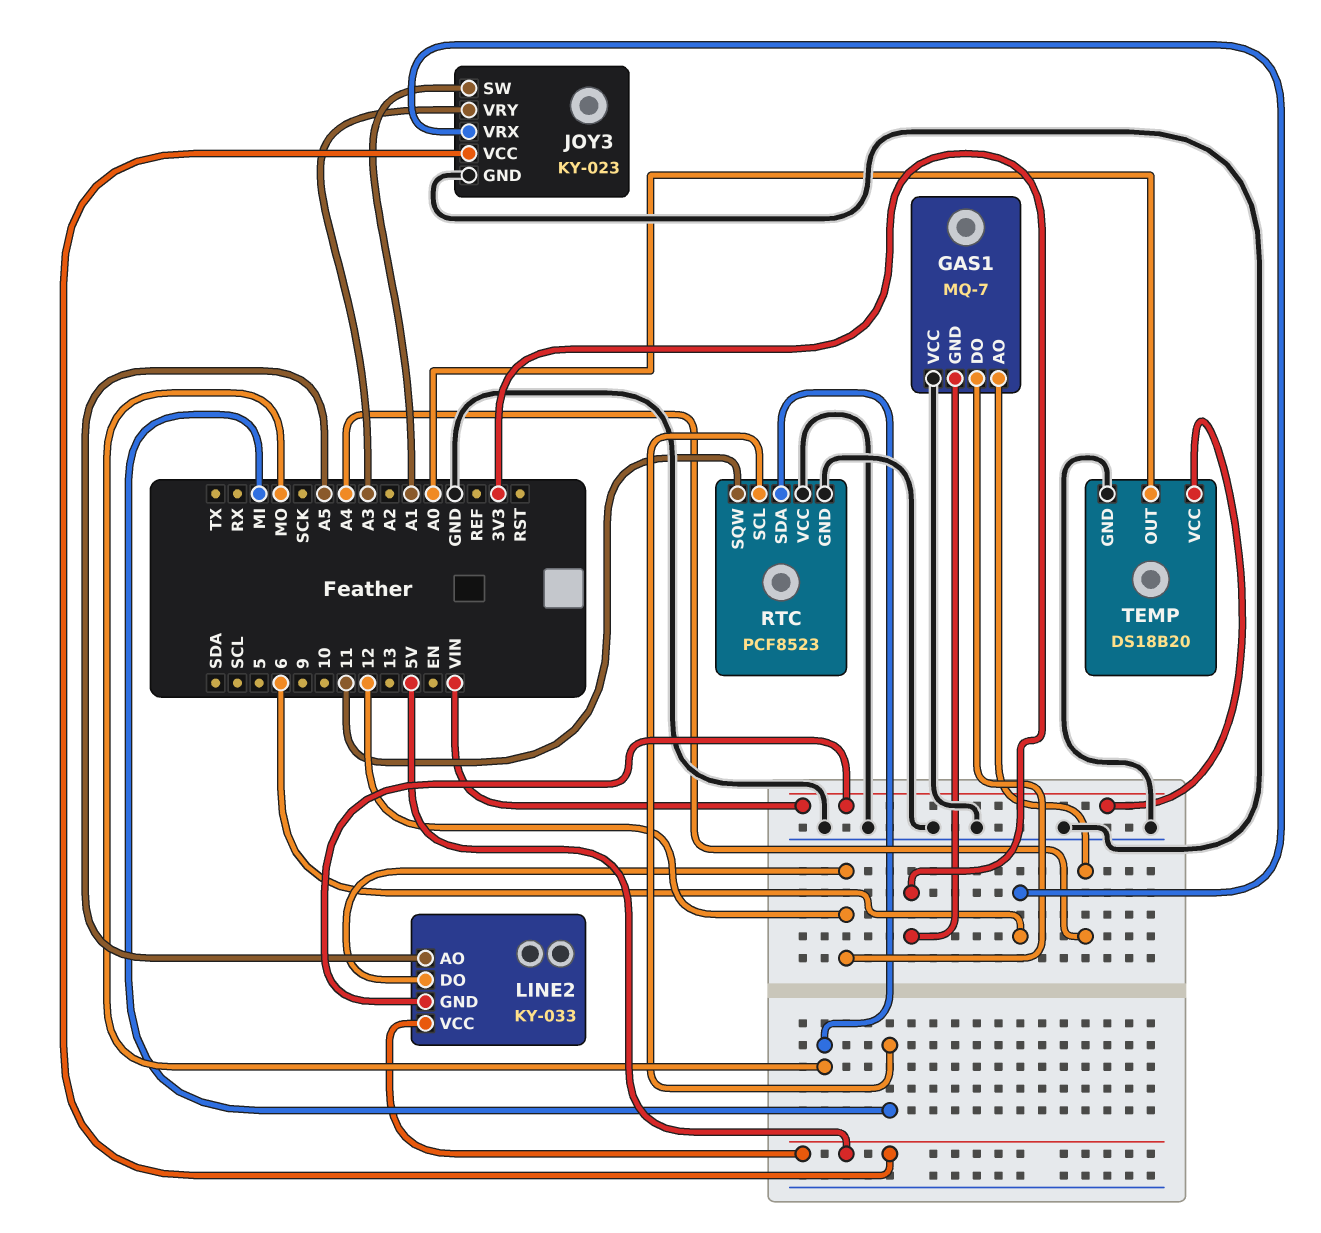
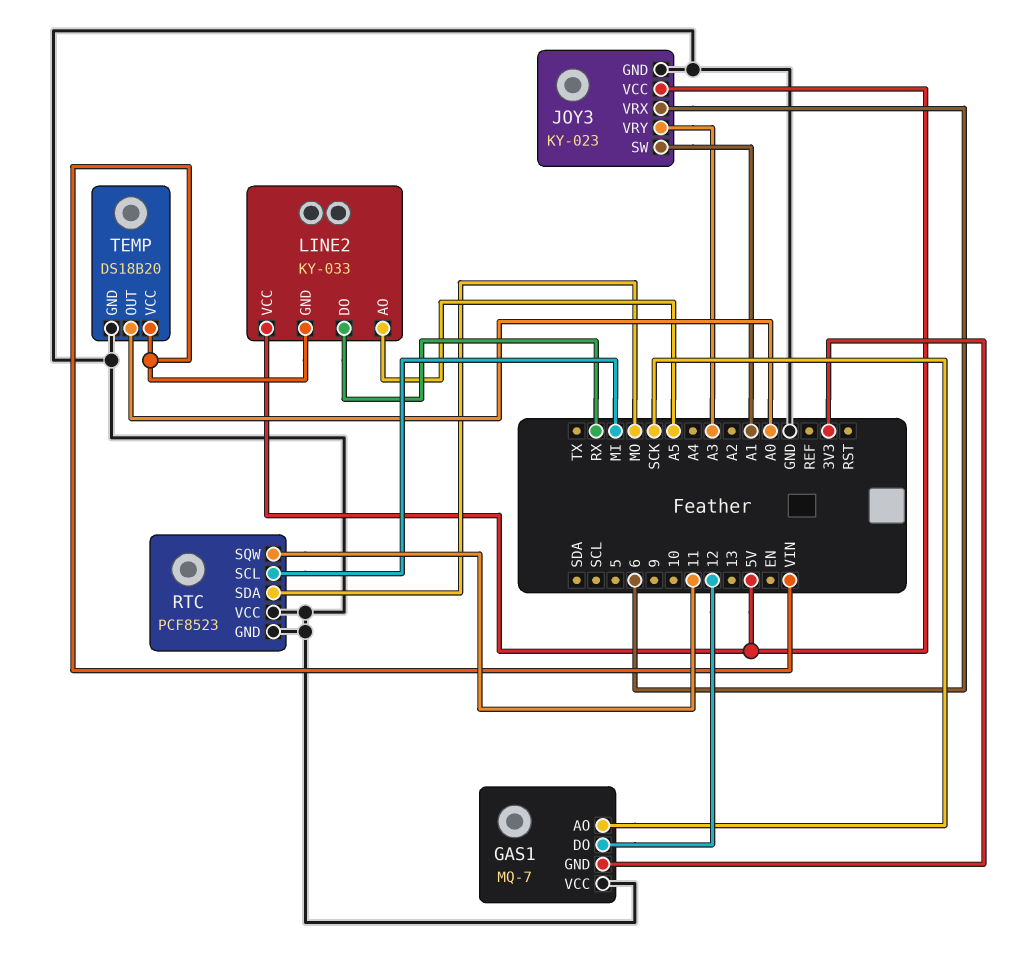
GAS1 pin AO: A4 -> SCK
LINE2 pin DO: 12 -> RX

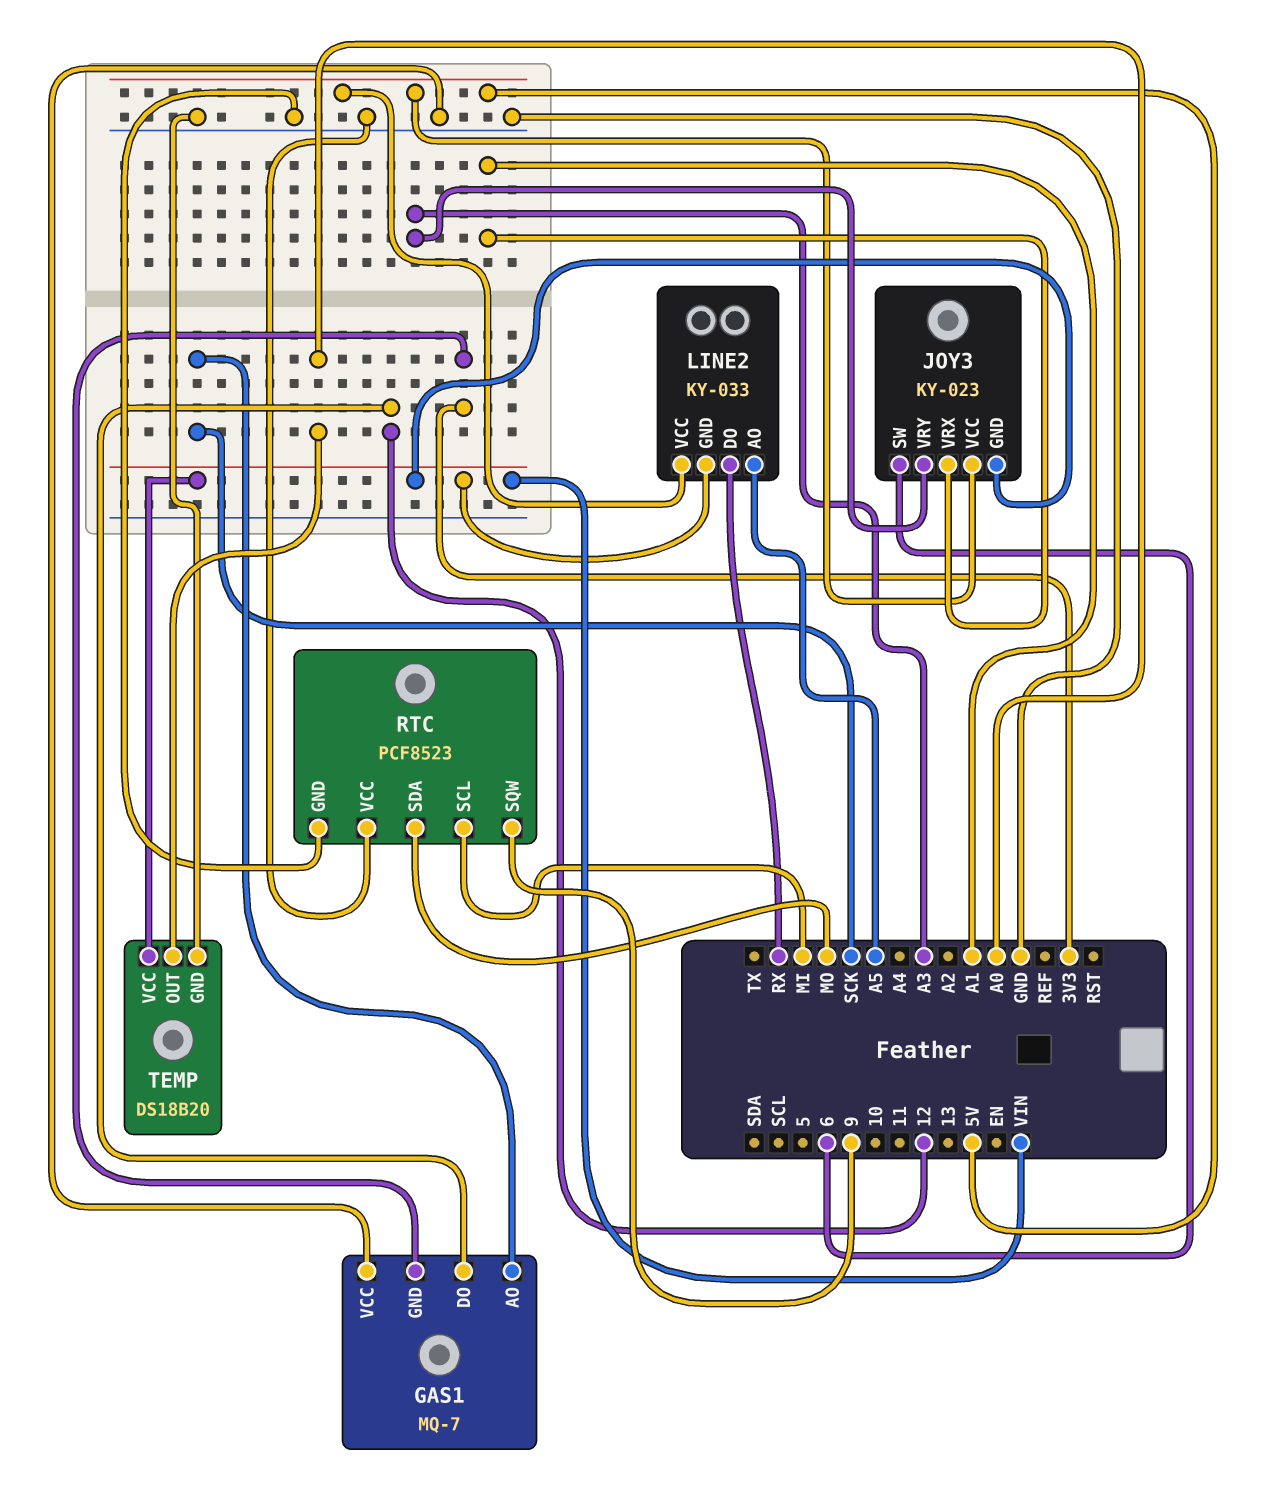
JOY3 pin GND: GND -> VIN
JOY3 pin SW: A1 -> 6
JOY3 pin VRX: 6 -> A1
RTC pin SQW: 11 -> 9

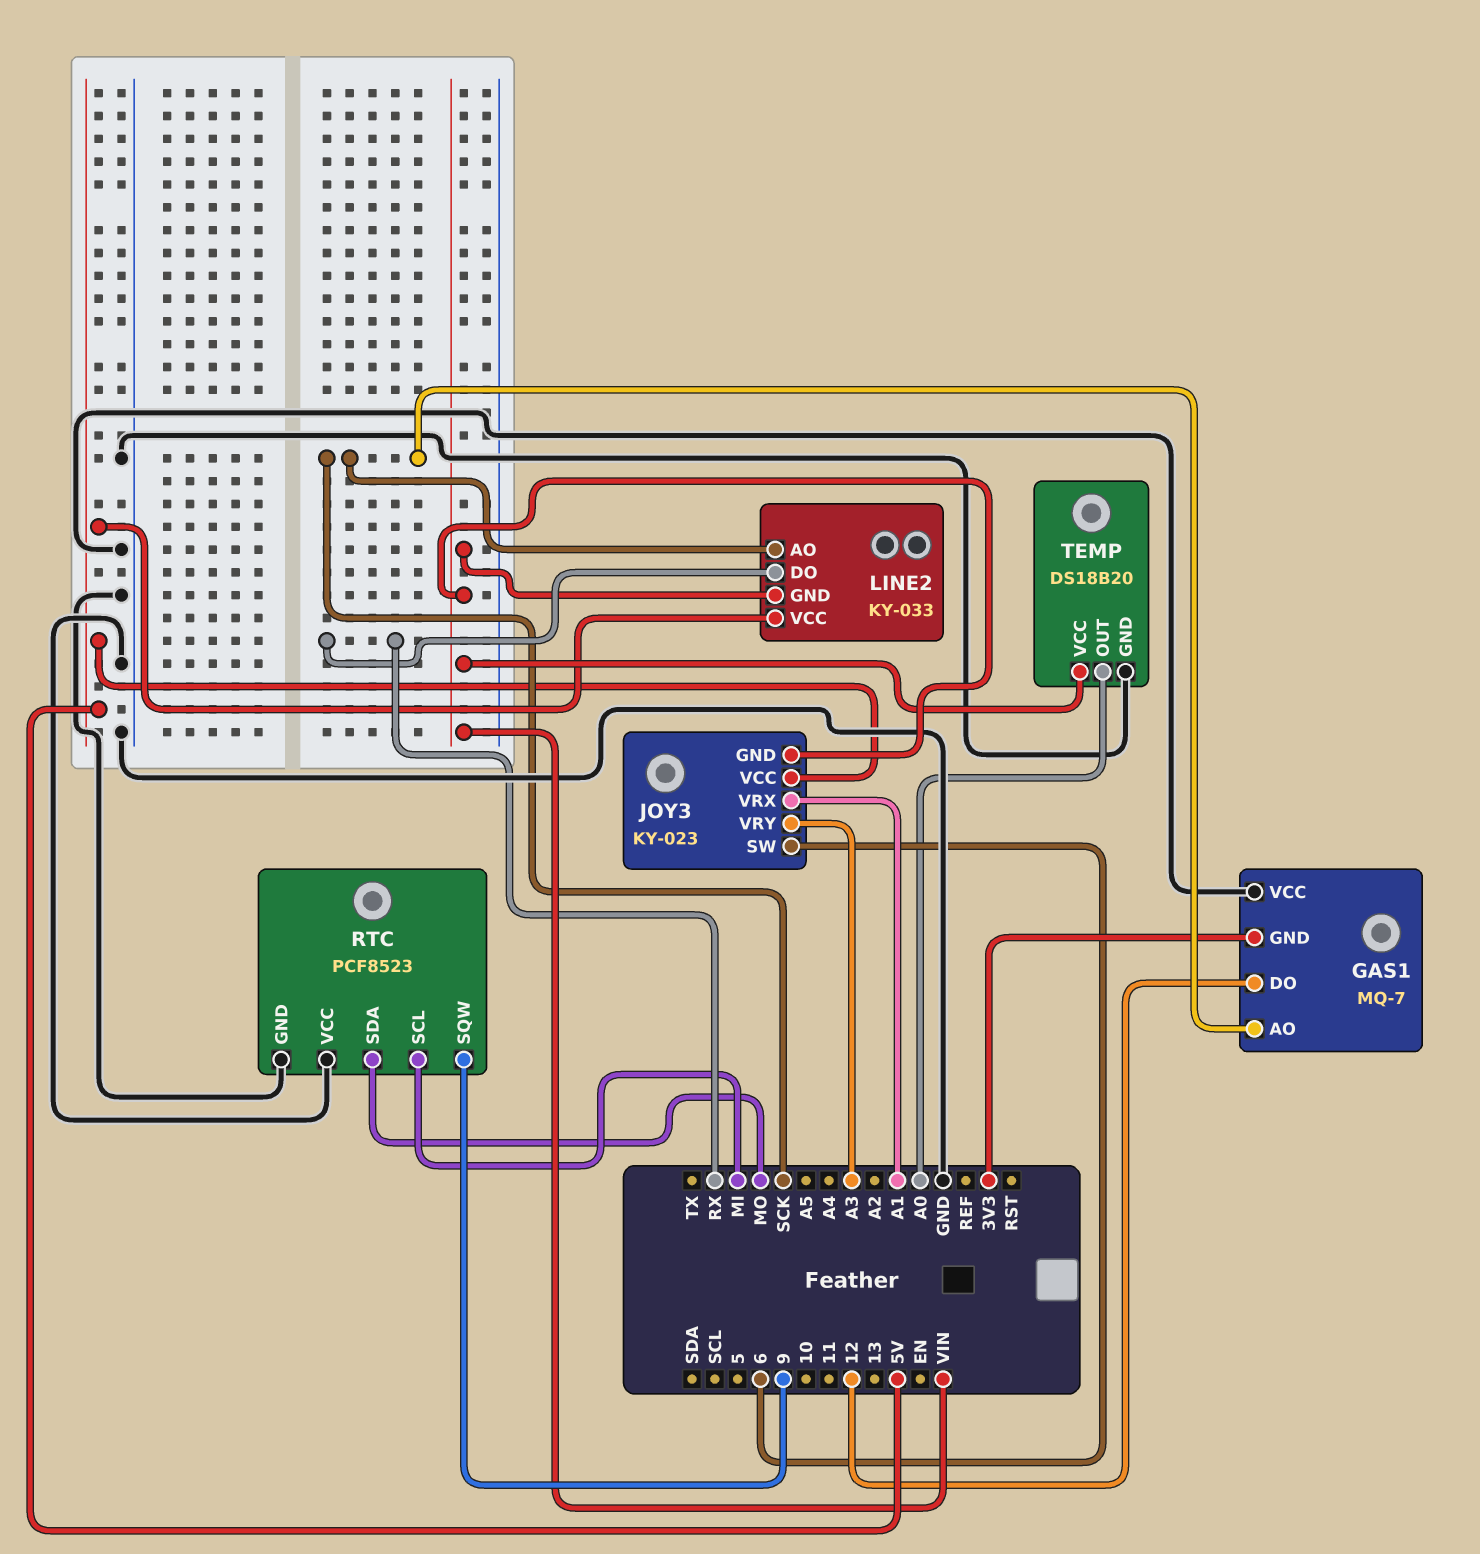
LINE2 pin AO: A5 -> SCK

